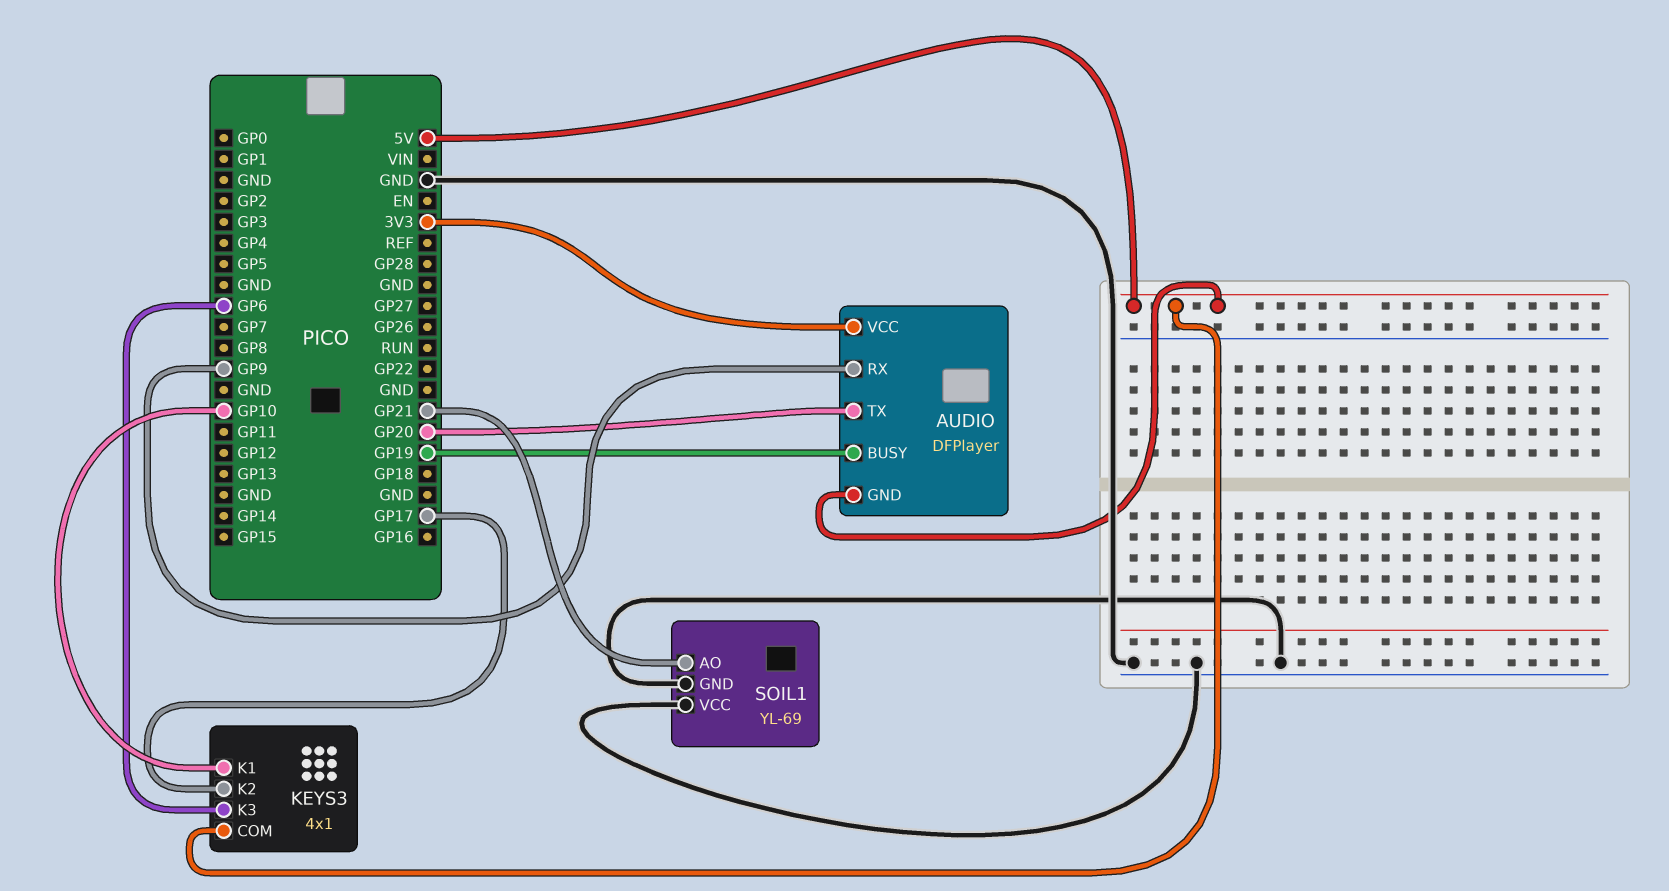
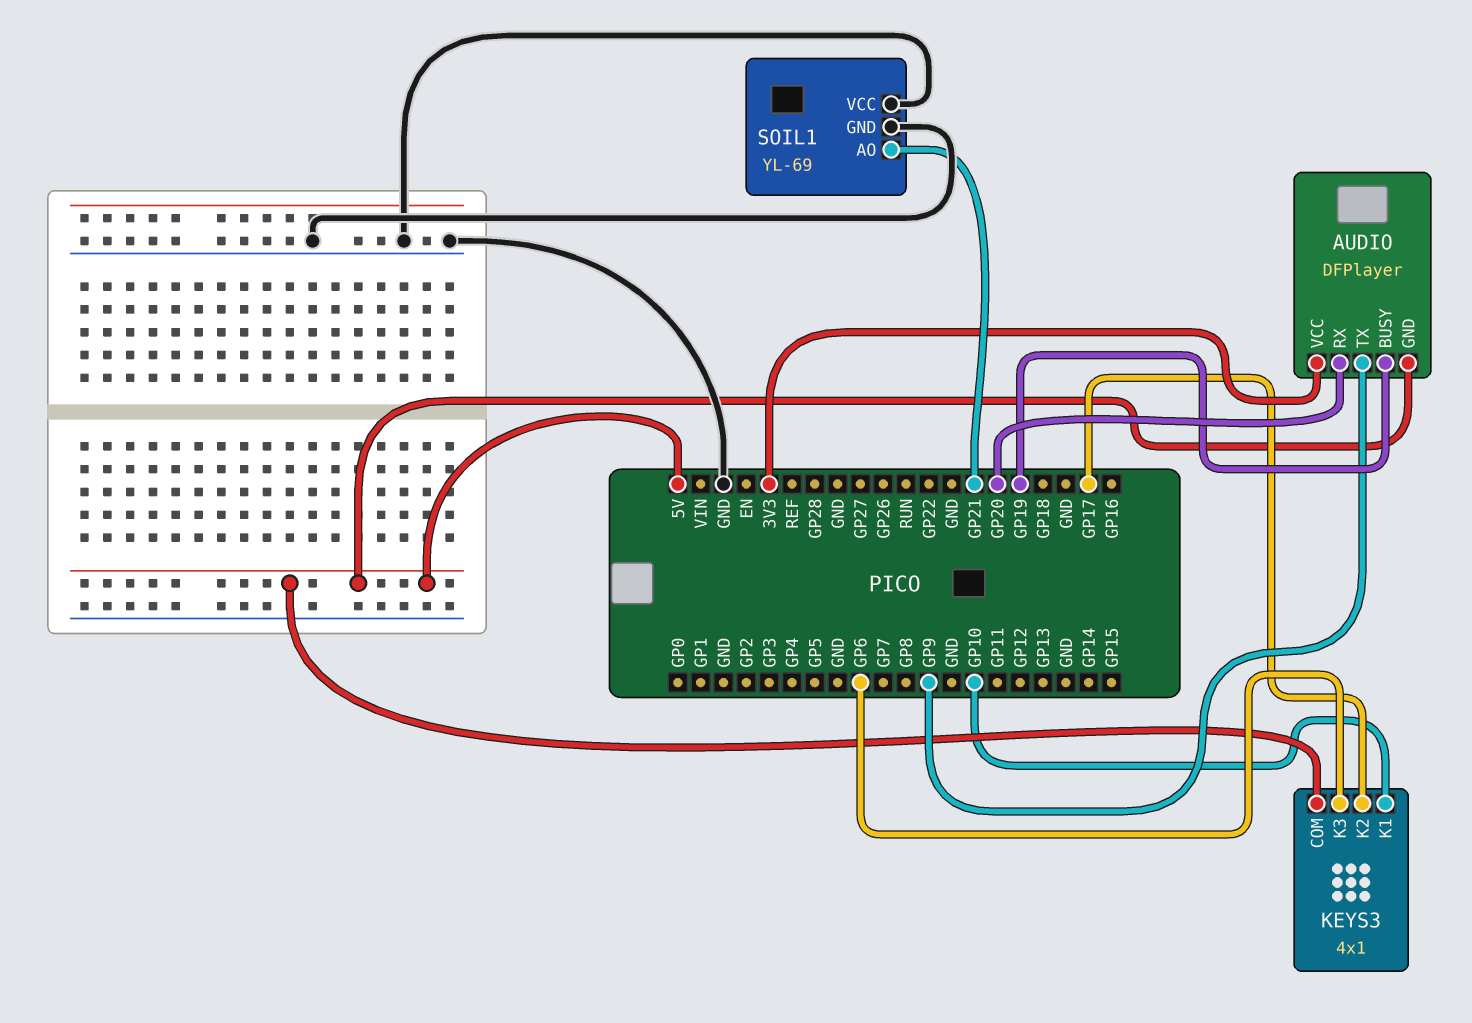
AUDIO pin RX: GP9 -> GP20
AUDIO pin TX: GP20 -> GP9

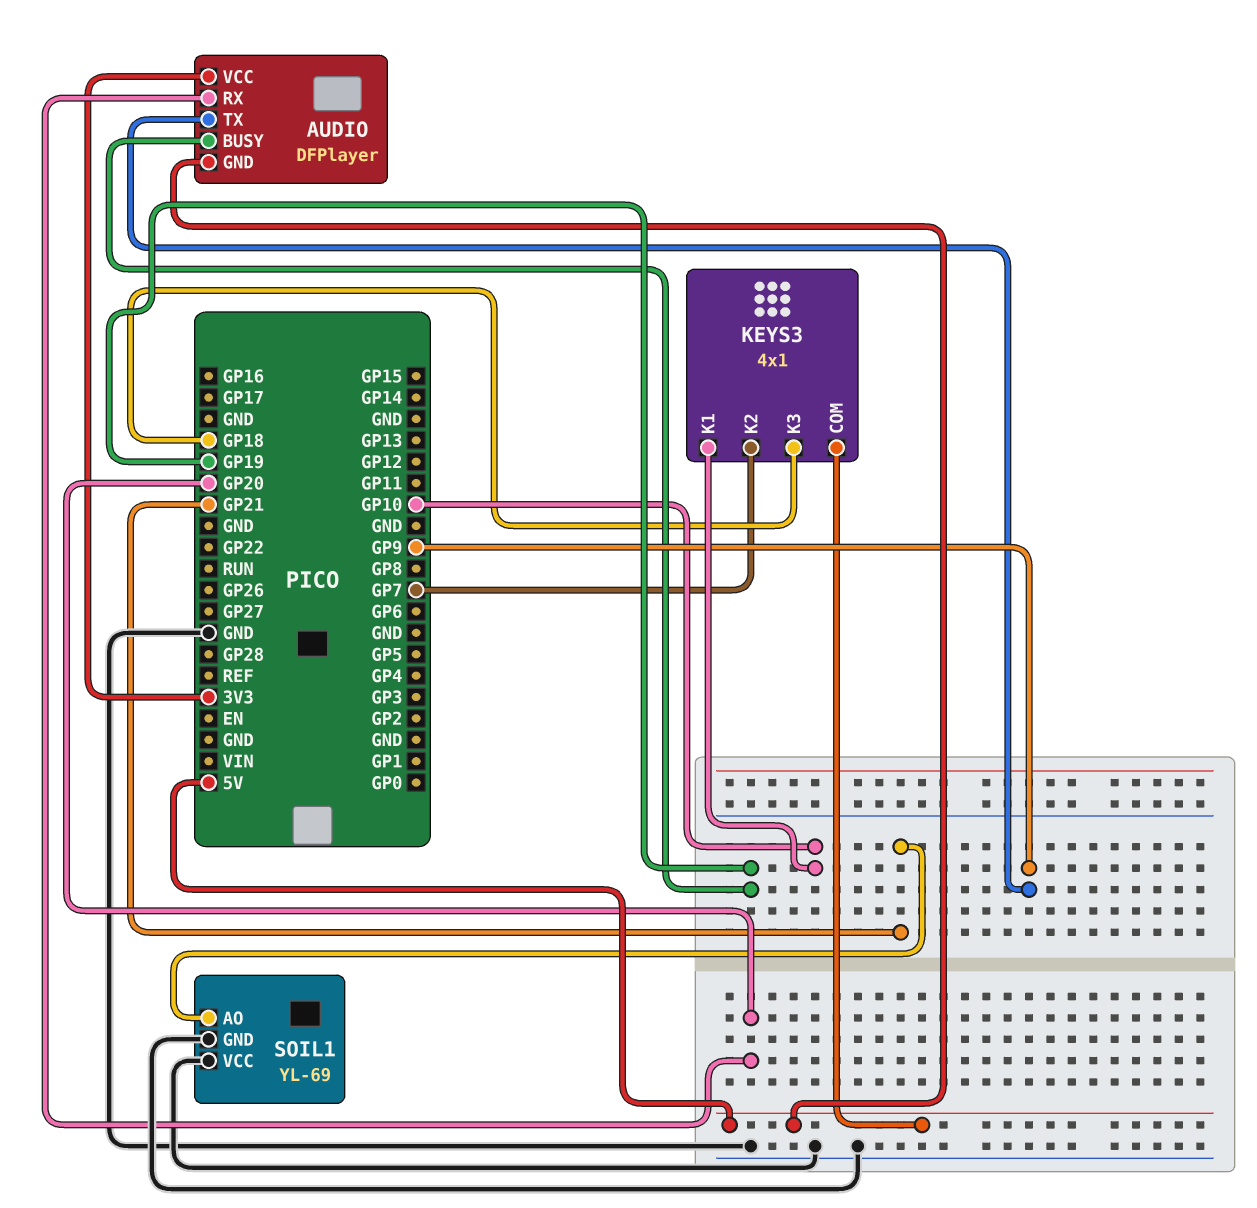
KEYS3 pin K2: GP17 -> GP7
KEYS3 pin K3: GP6 -> GP18

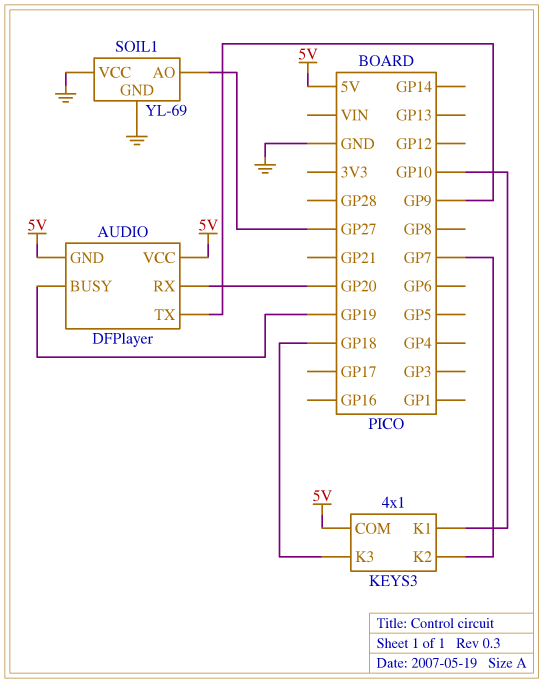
AUDIO pin VCC: 3V3 -> 5V
SOIL1 pin AO: GP21 -> GP27

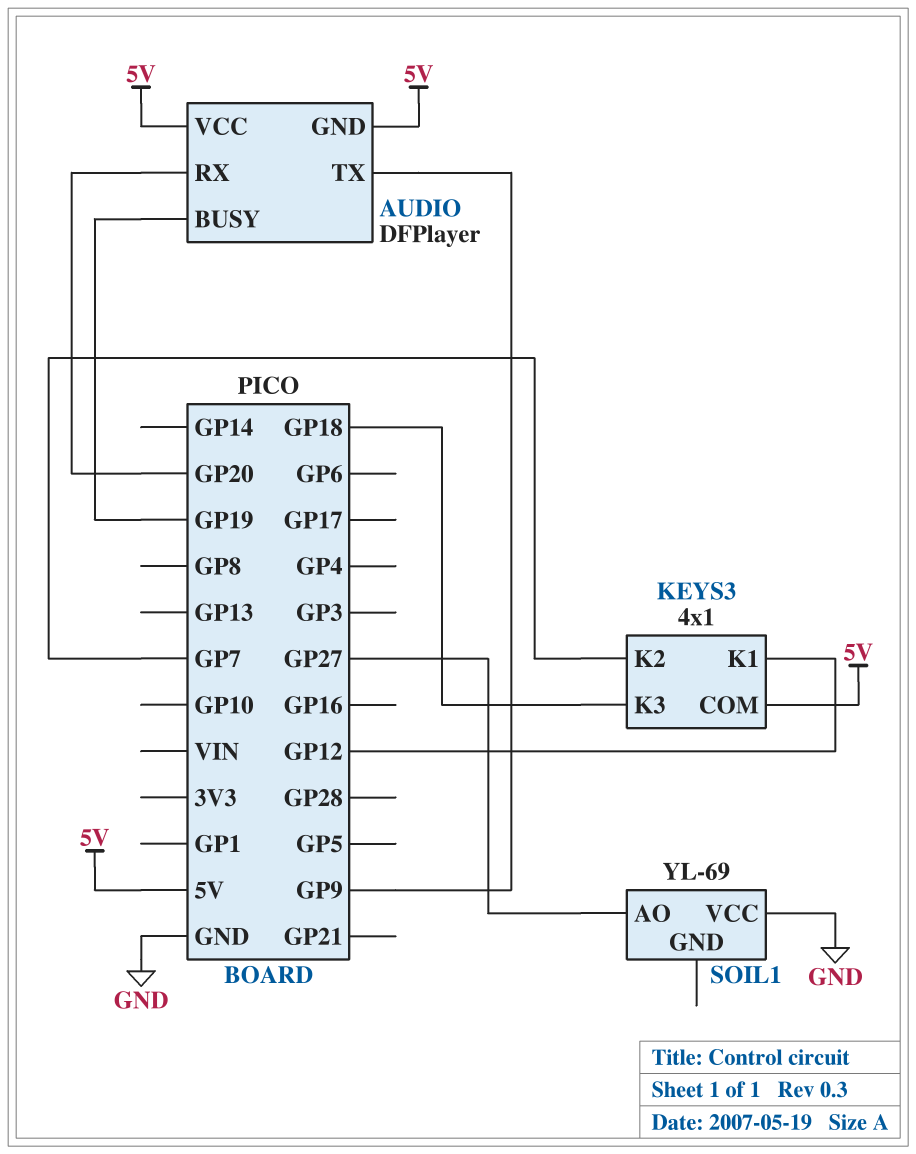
KEYS3 pin K1: GP10 -> GP12
SOIL1 pin GND: GND -> none

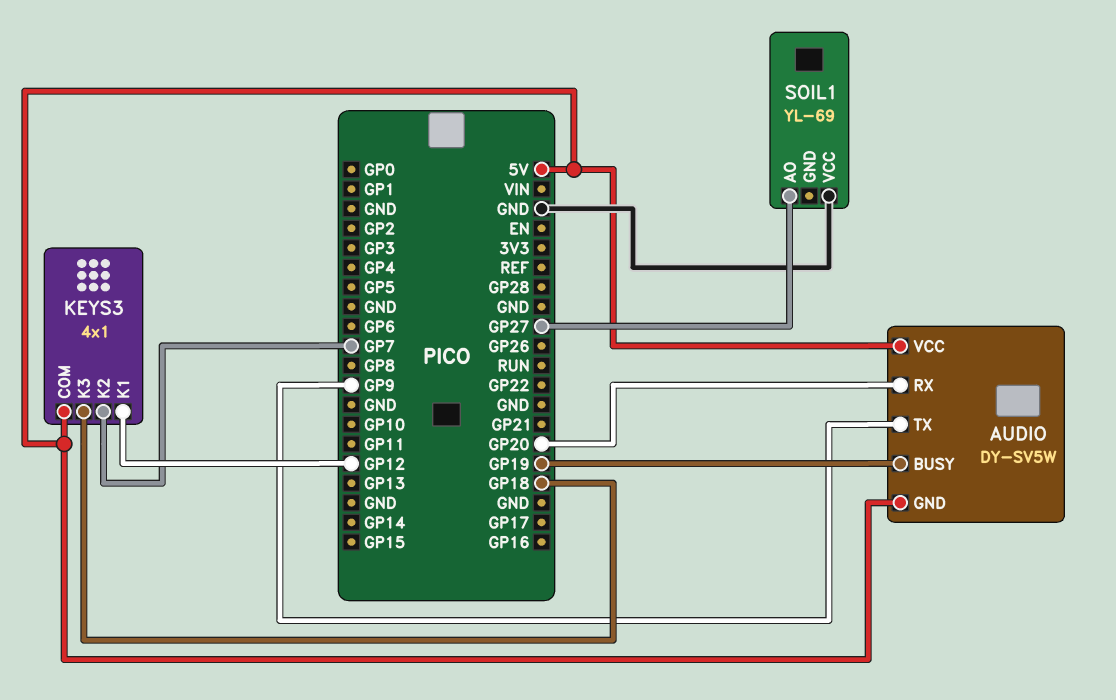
AUDIO: DFPlayer -> DY-SV5W

